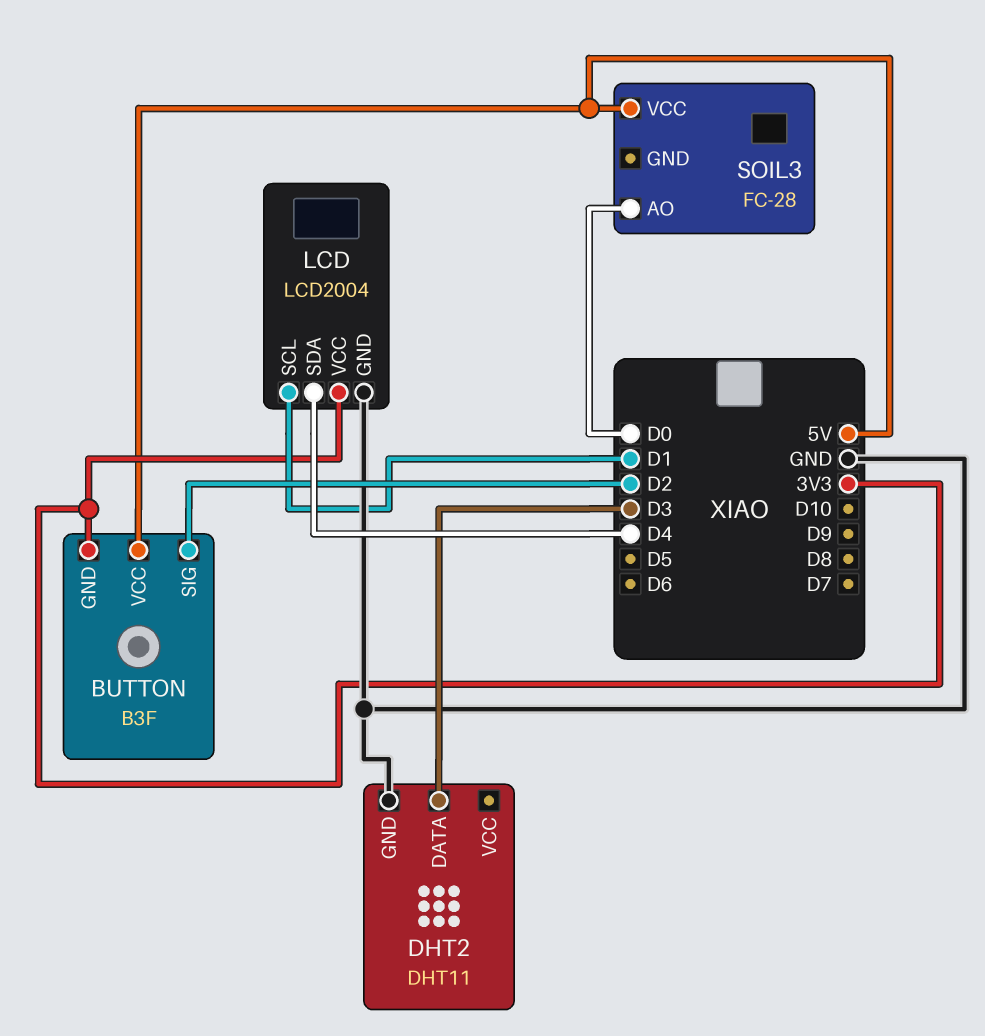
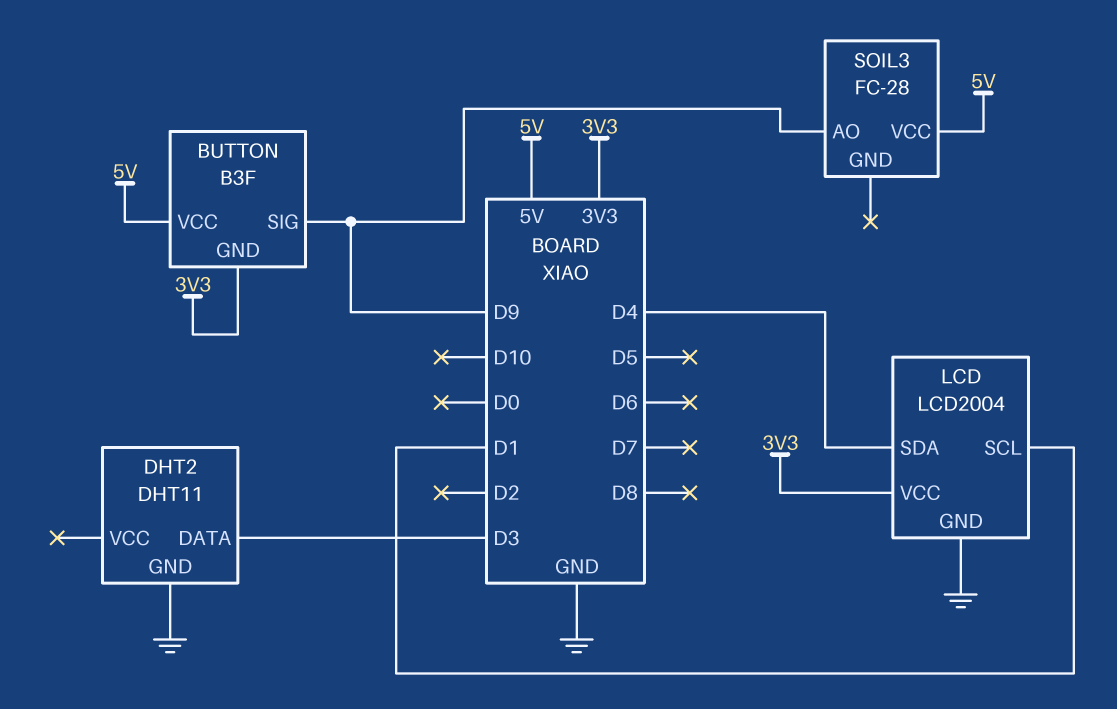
BUTTON pin SIG: D2 -> D9
SOIL3 pin AO: D0 -> D9

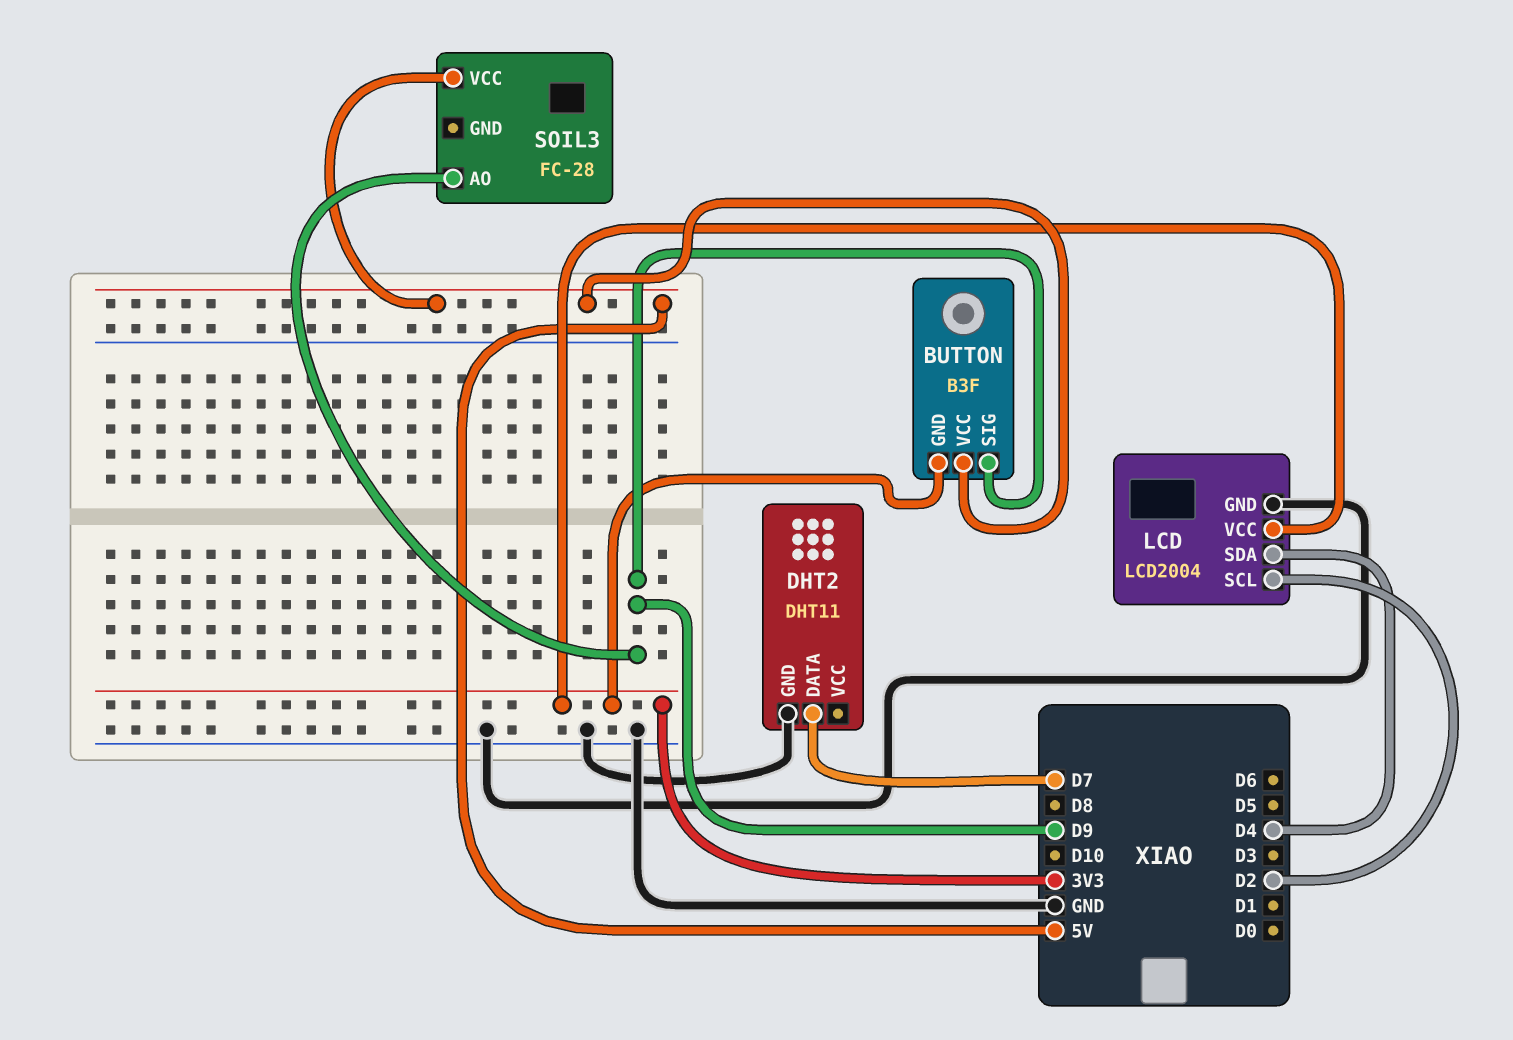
DHT2 pin DATA: D3 -> D7
LCD pin SCL: D1 -> D2

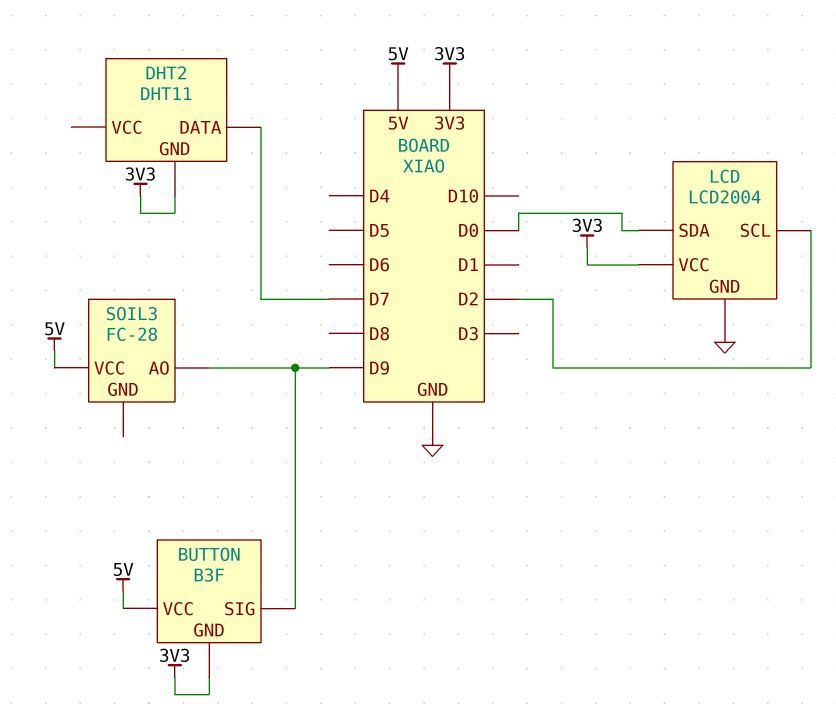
DHT2 pin GND: GND -> 3V3
LCD pin SDA: D4 -> D0

